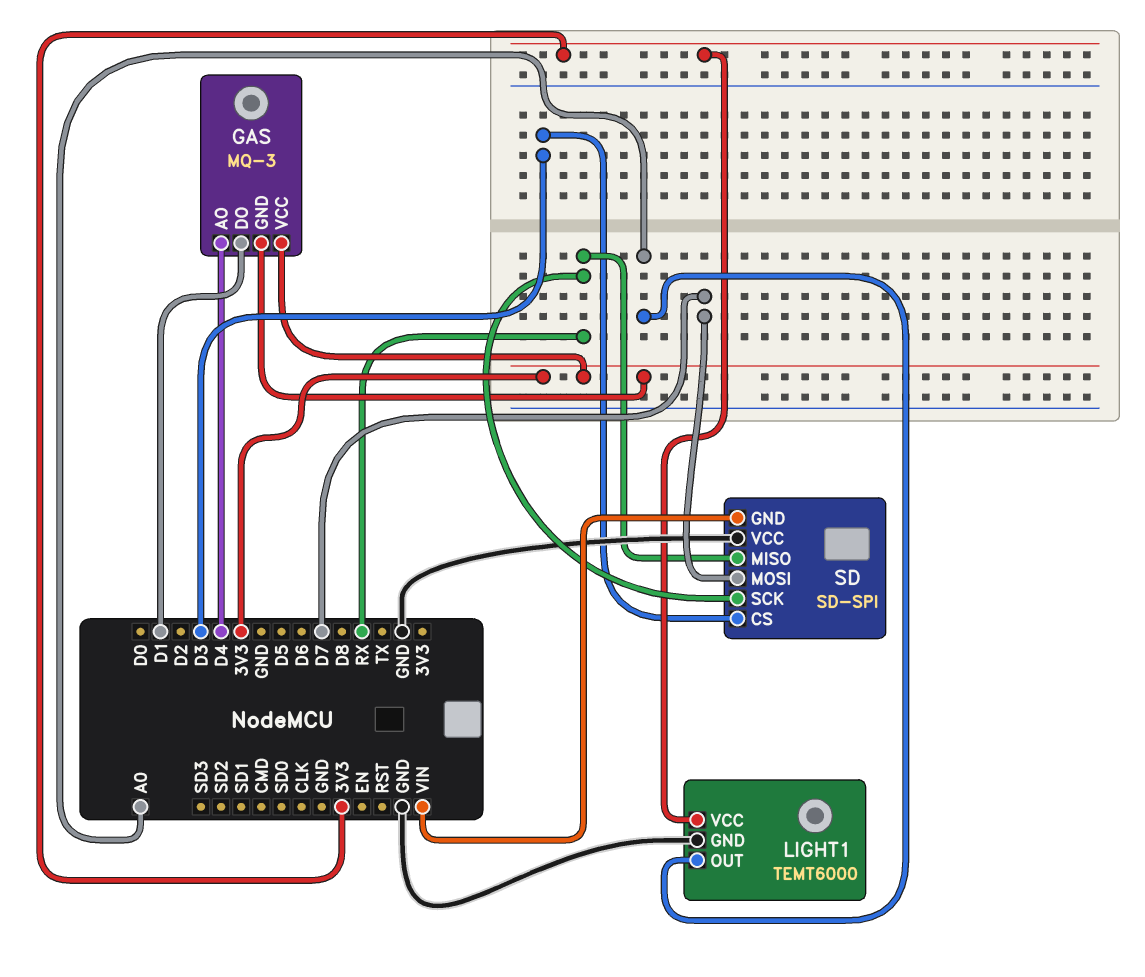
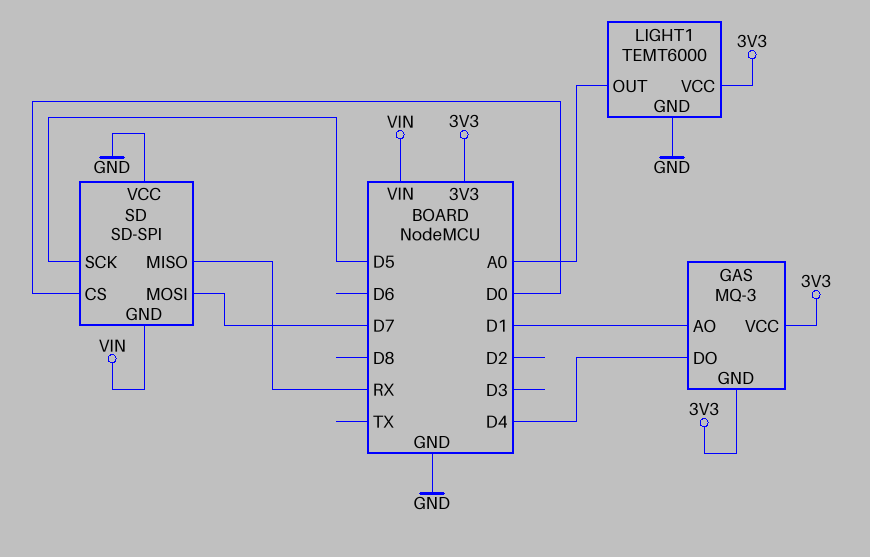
GAS pin AO: D4 -> D1
GAS pin DO: D1 -> D4
SD pin CS: D3 -> D0
SD pin SCK: RX -> D5

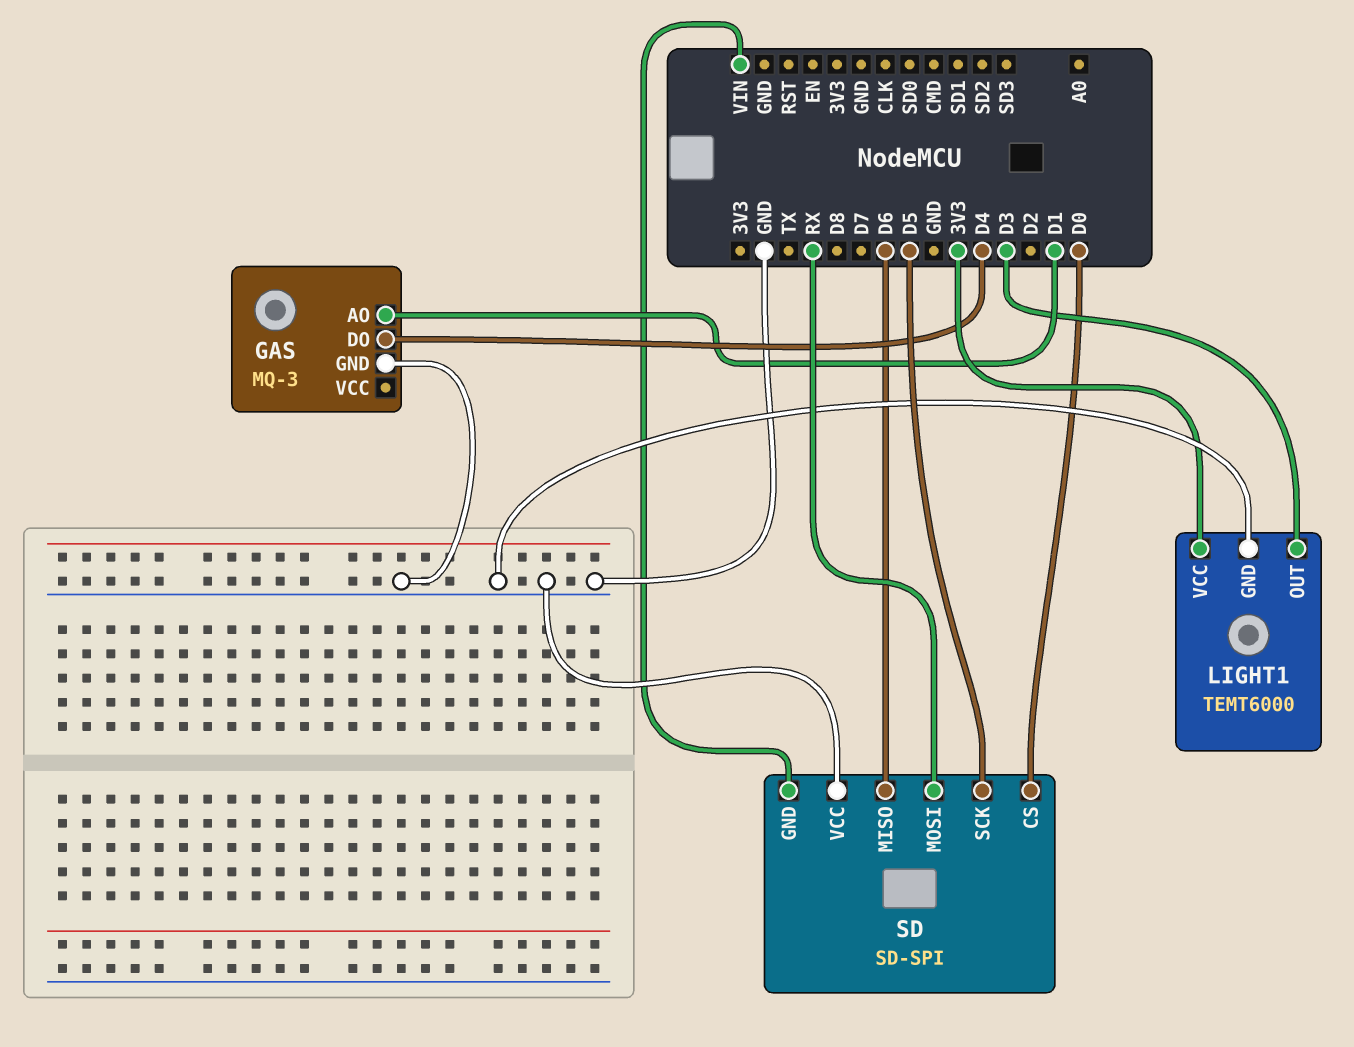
GAS pin GND: 3V3 -> GND
GAS pin VCC: 3V3 -> none
LIGHT1 pin OUT: A0 -> D3
SD pin MISO: RX -> D6
SD pin MOSI: D7 -> RX

